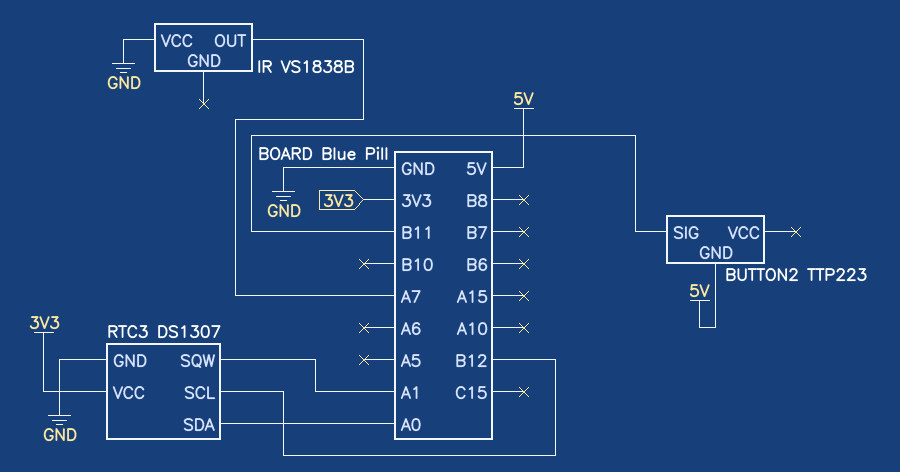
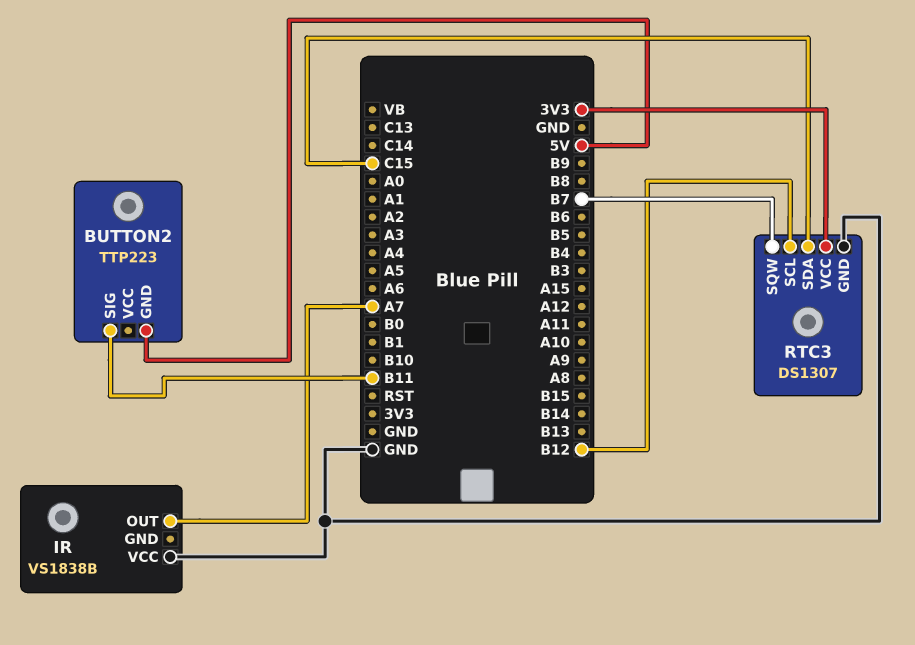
RTC3 pin SDA: A0 -> C15
RTC3 pin SQW: A1 -> B7

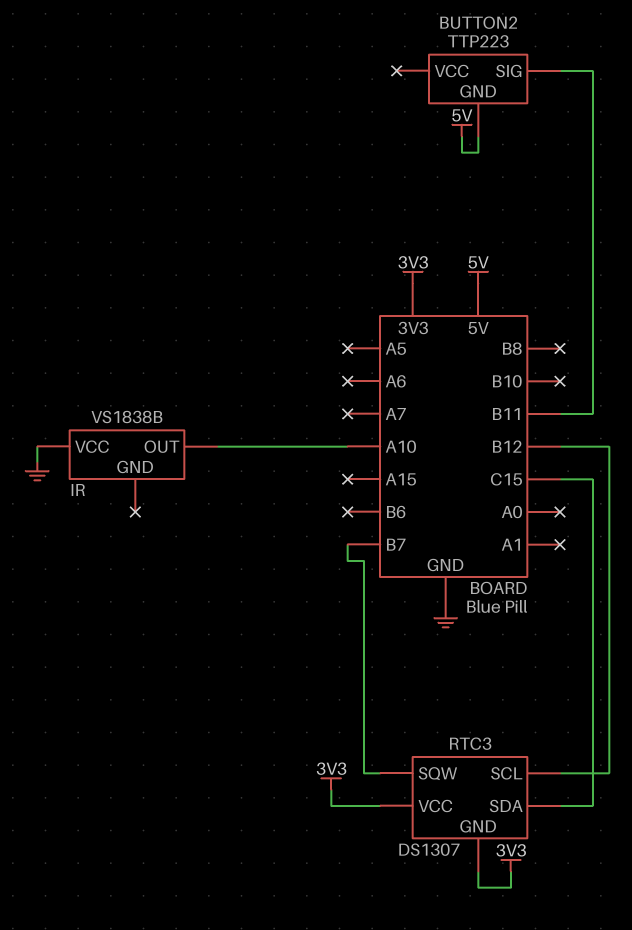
IR pin OUT: A7 -> A10
RTC3 pin GND: GND -> 3V3

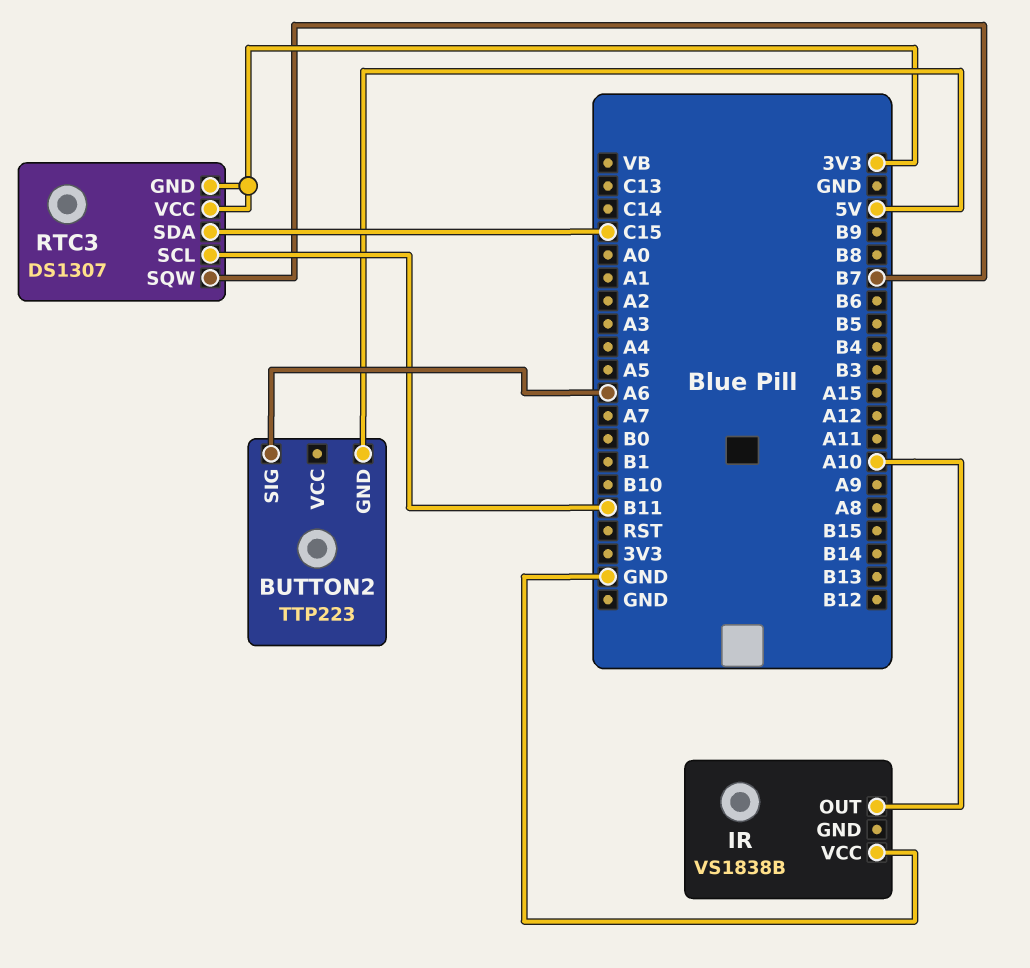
BUTTON2 pin SIG: B11 -> A6
RTC3 pin SCL: B12 -> B11

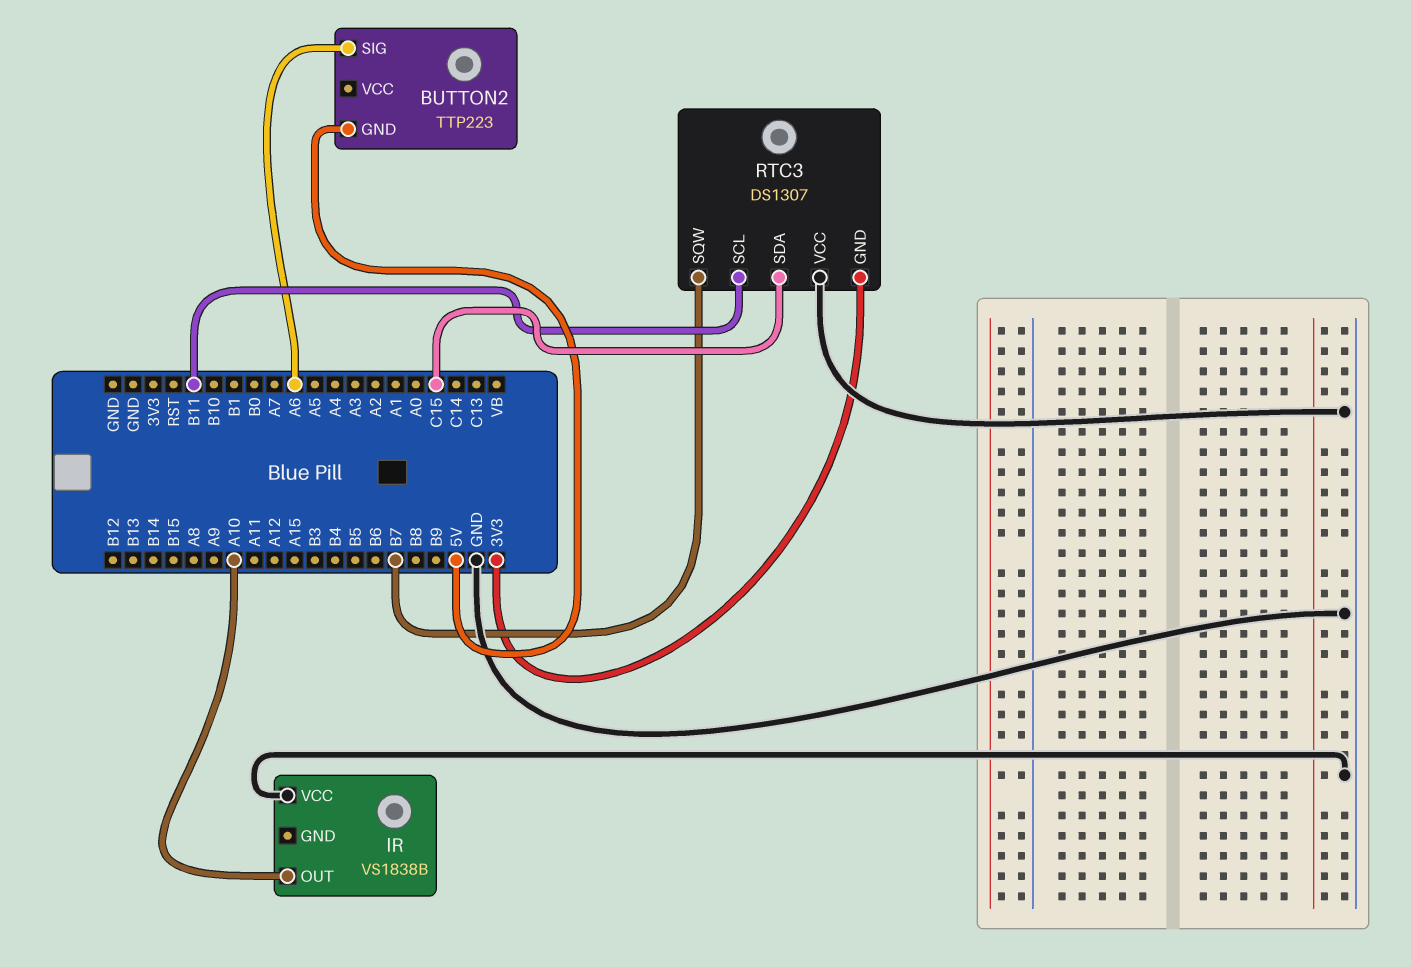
RTC3 pin VCC: 3V3 -> GND

